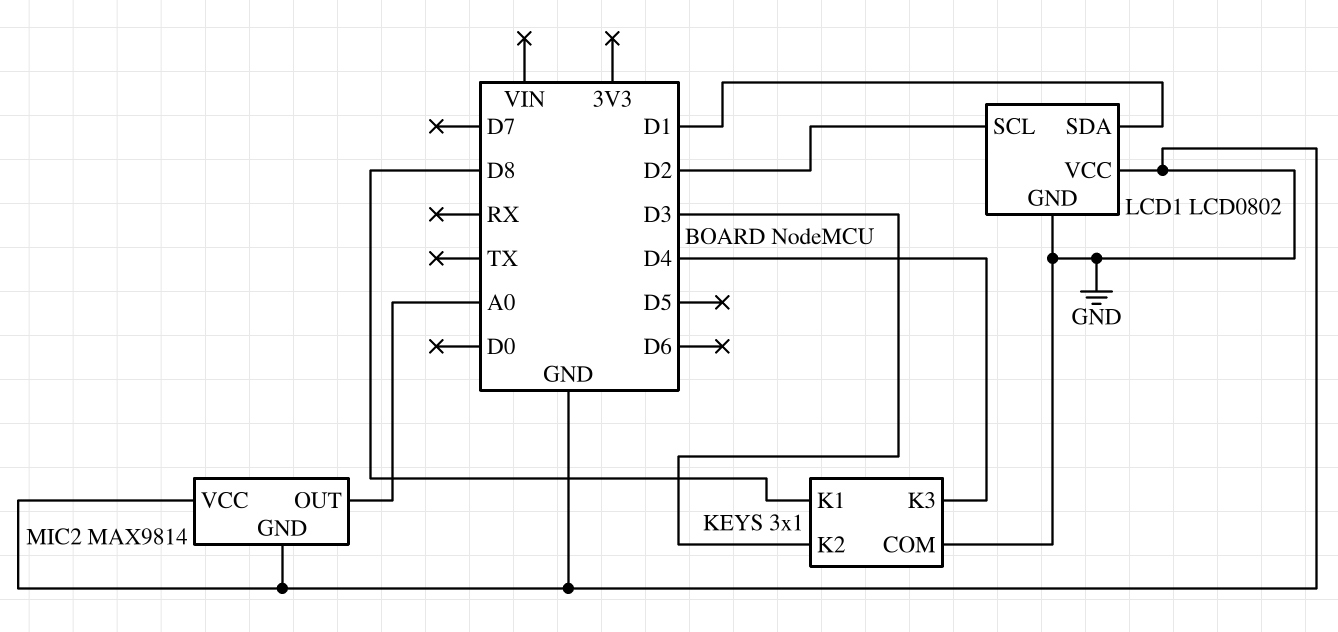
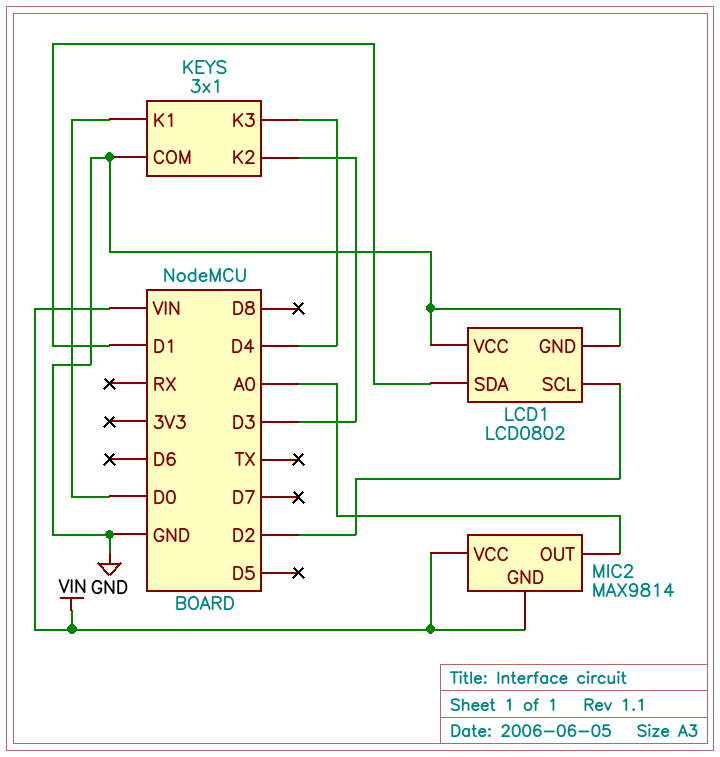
KEYS pin K1: D8 -> D0
MIC2 pin GND: GND -> VIN
MIC2 pin VCC: GND -> VIN

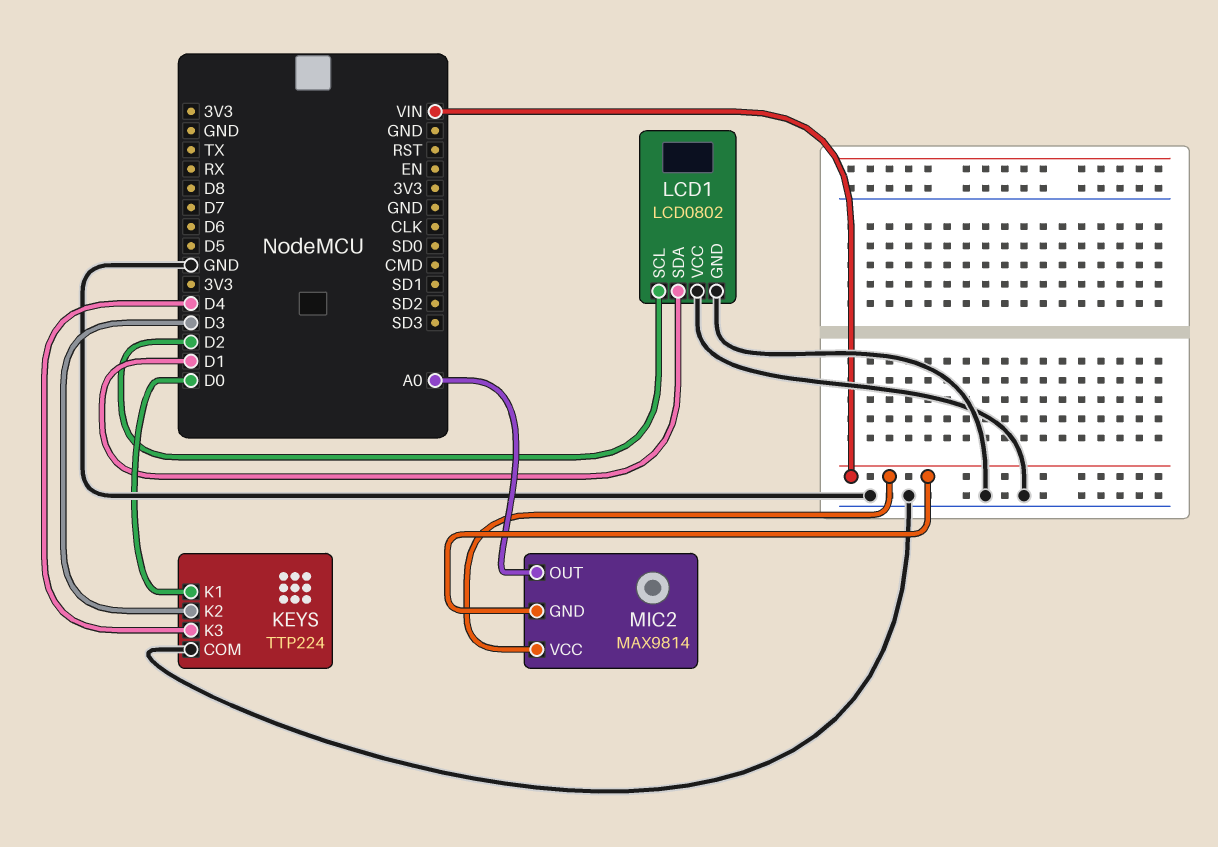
KEYS: 3x1 -> TTP224

